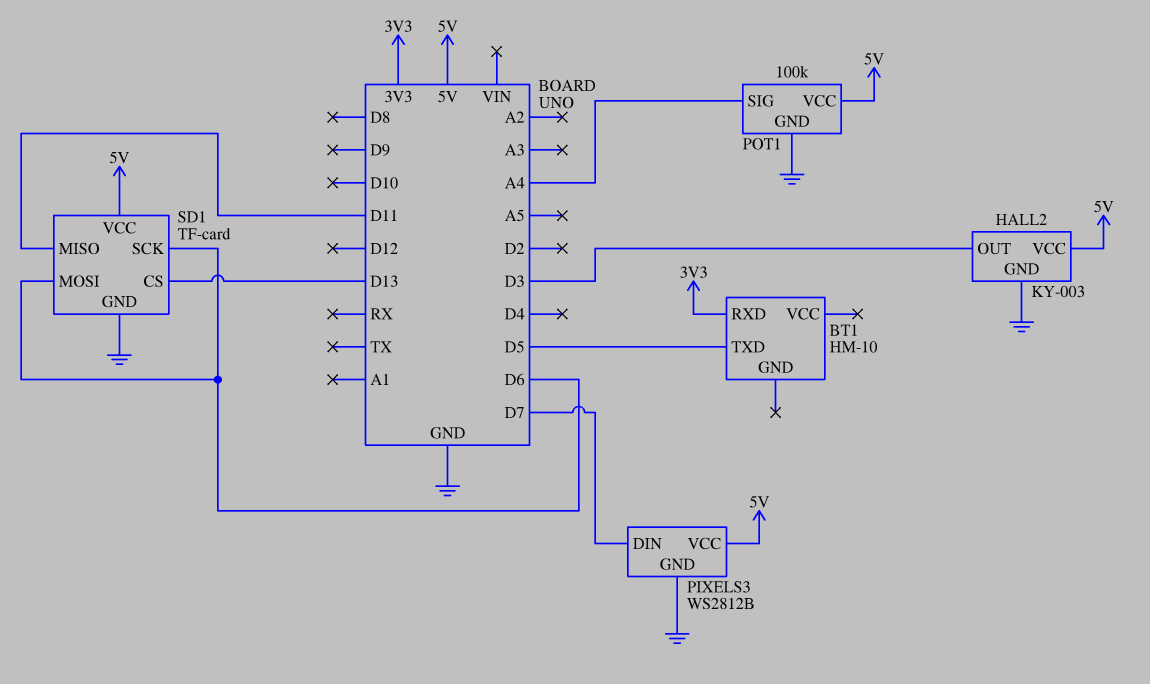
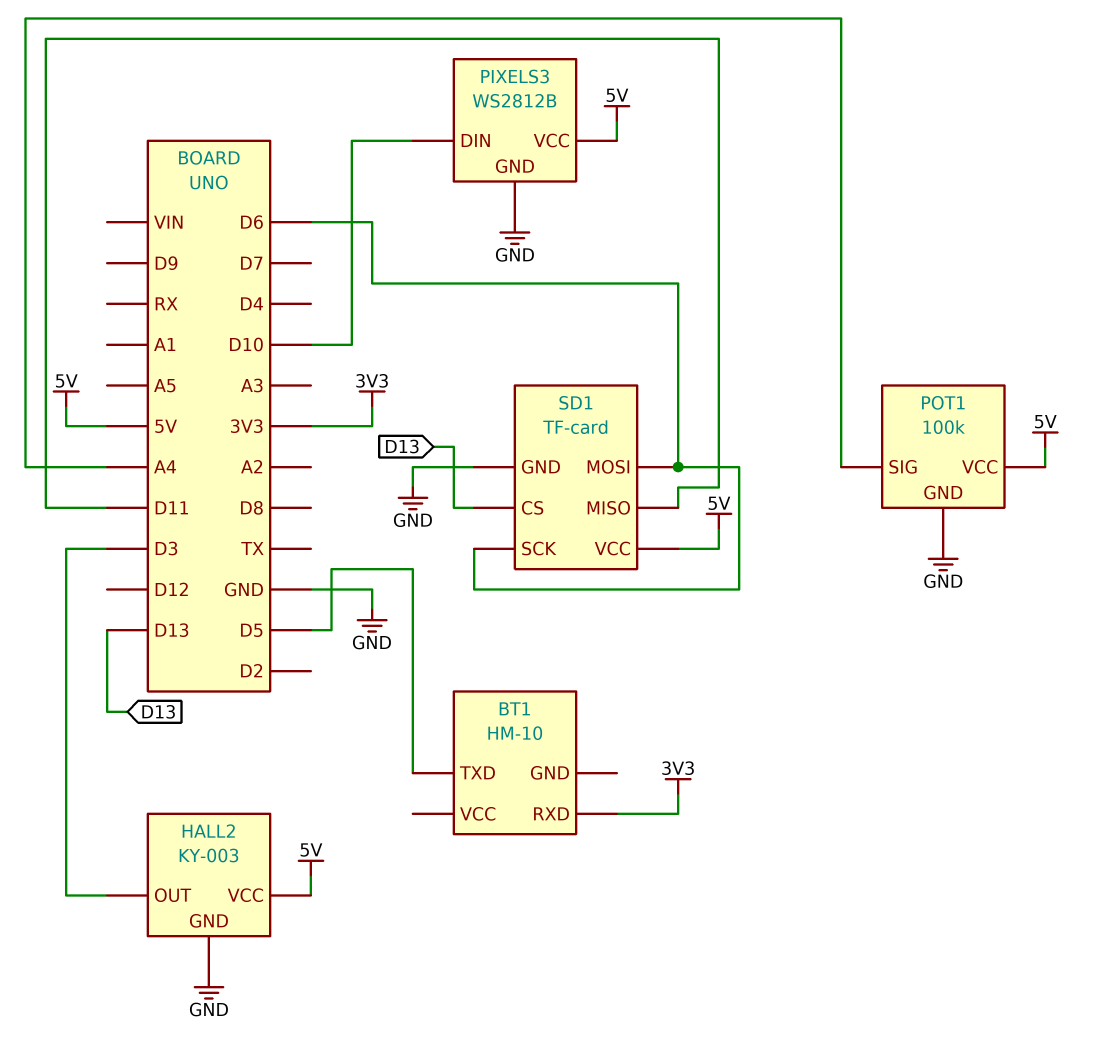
PIXELS3 pin DIN: D7 -> D10

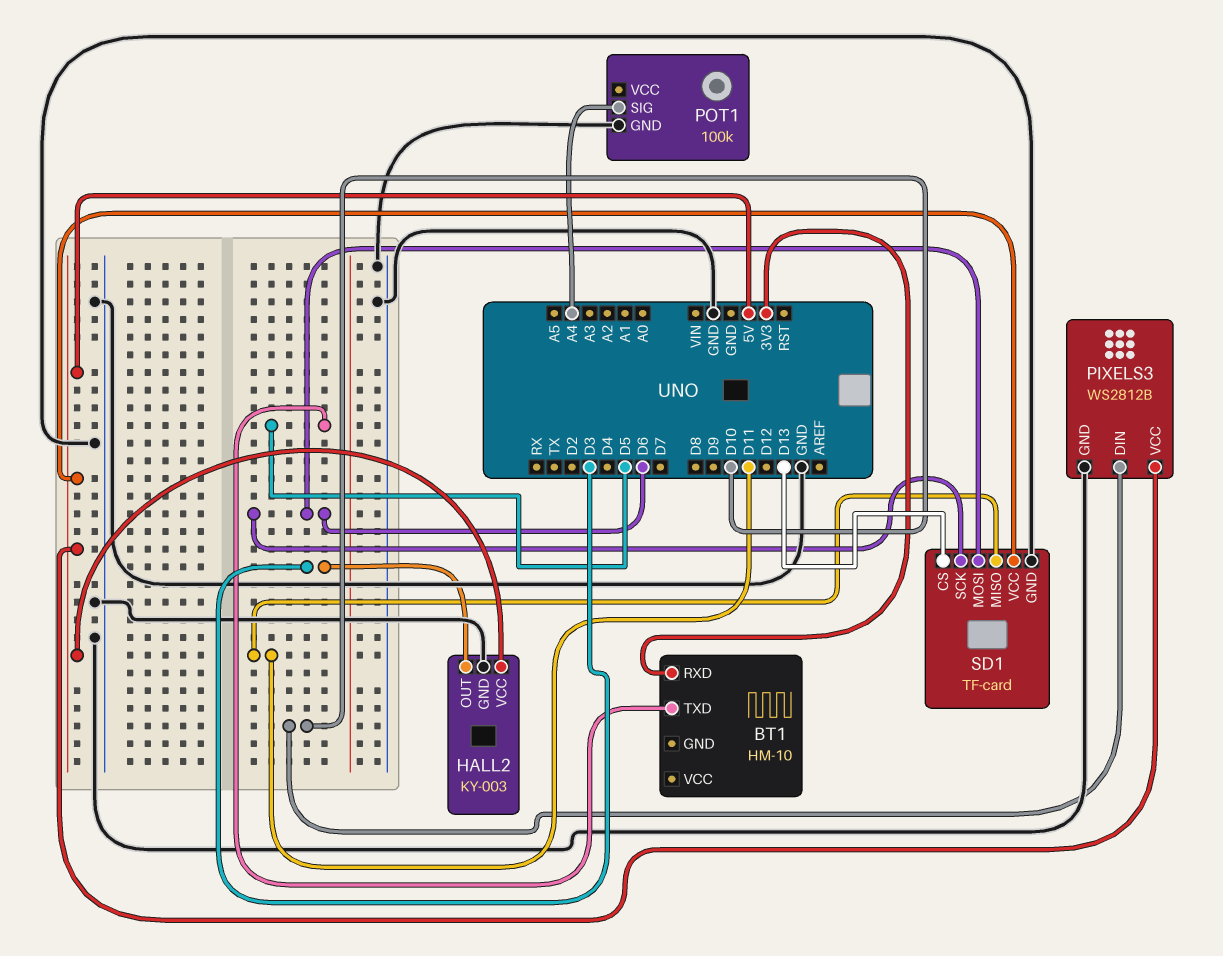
POT1 pin VCC: 5V -> none

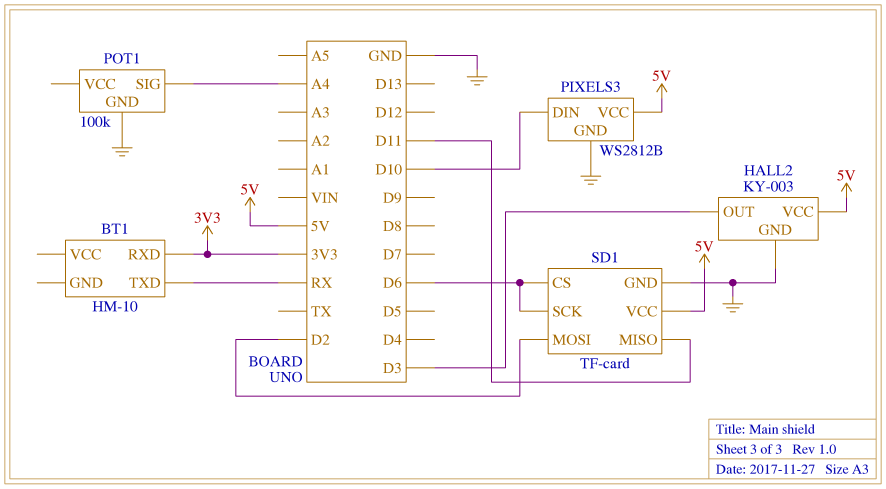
BT1 pin TXD: D5 -> RX
SD1 pin CS: D13 -> D6
SD1 pin MOSI: D6 -> D2

